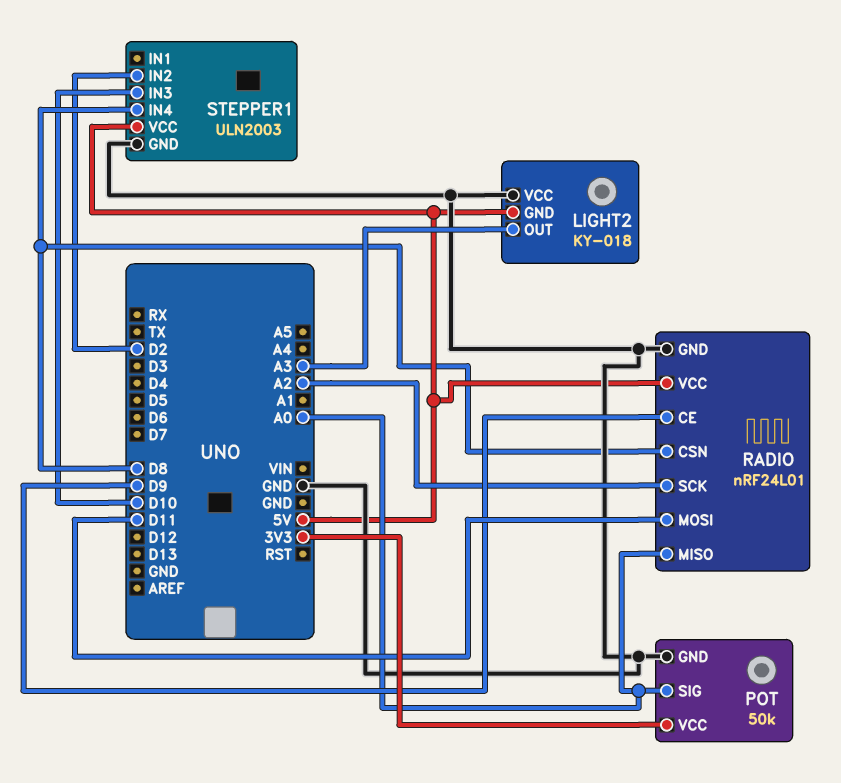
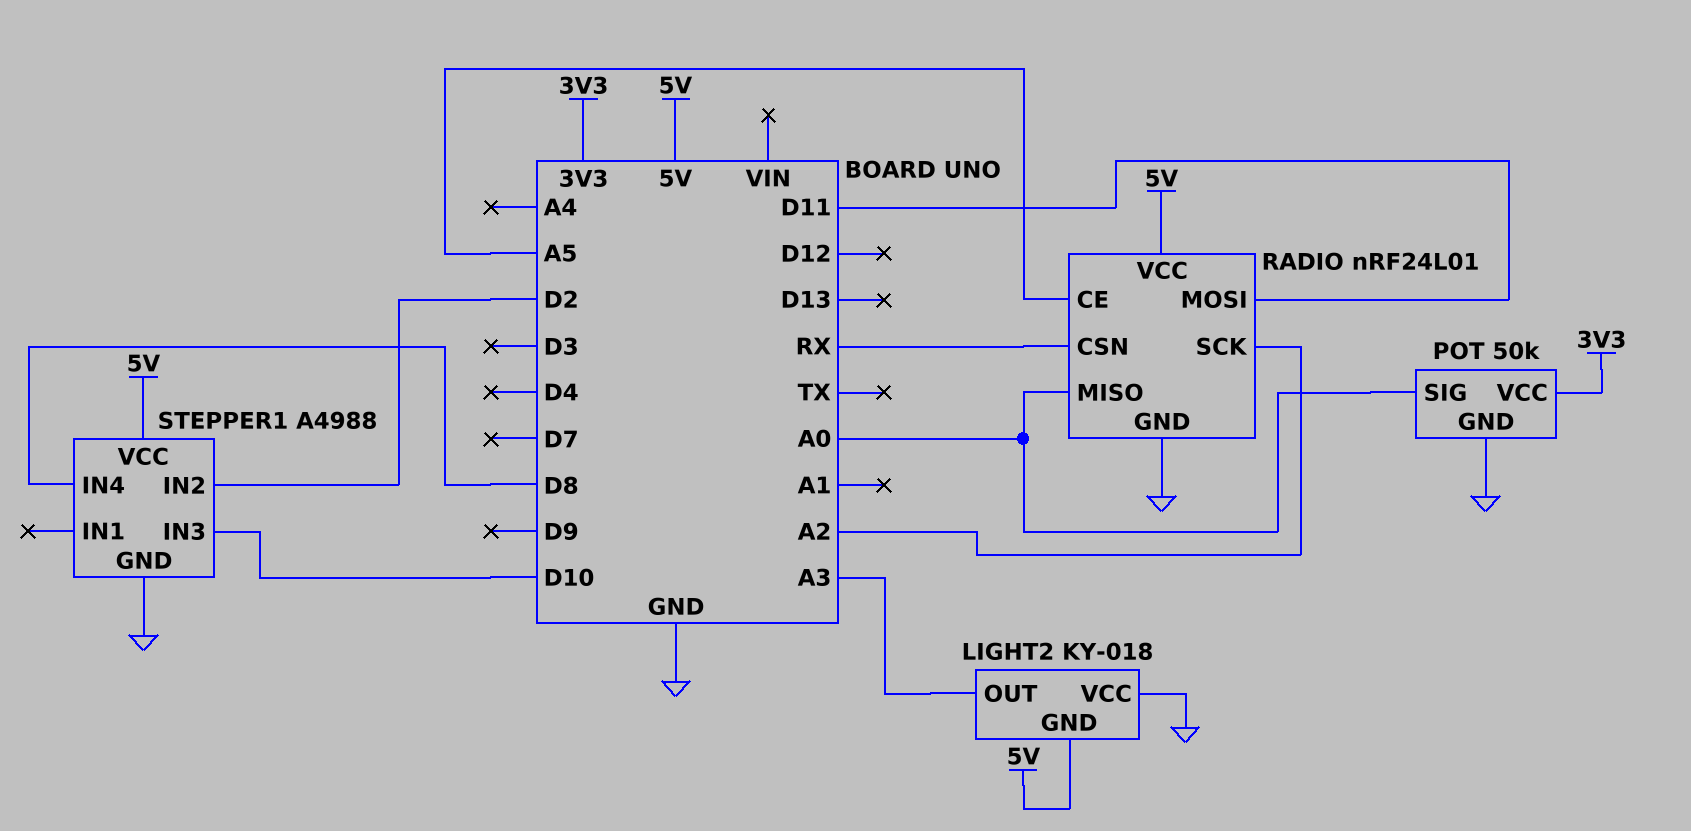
RADIO pin CE: D9 -> A5
RADIO pin CSN: D8 -> RX
STEPPER1: ULN2003 -> A4988

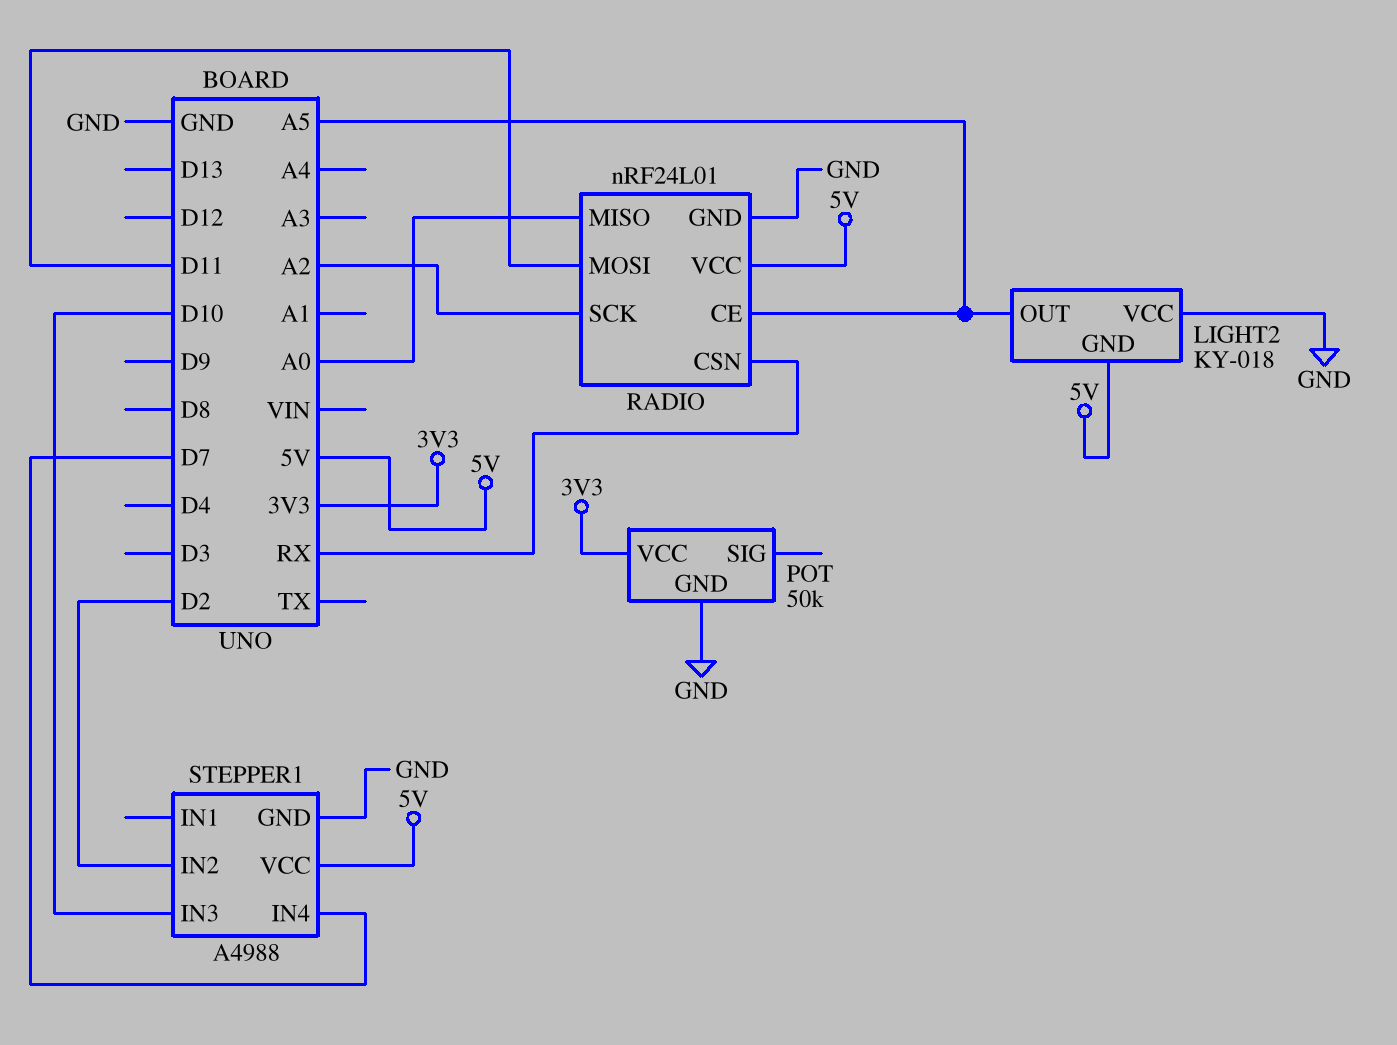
LIGHT2 pin OUT: A3 -> A5
POT pin SIG: A0 -> none
STEPPER1 pin IN4: D8 -> D7

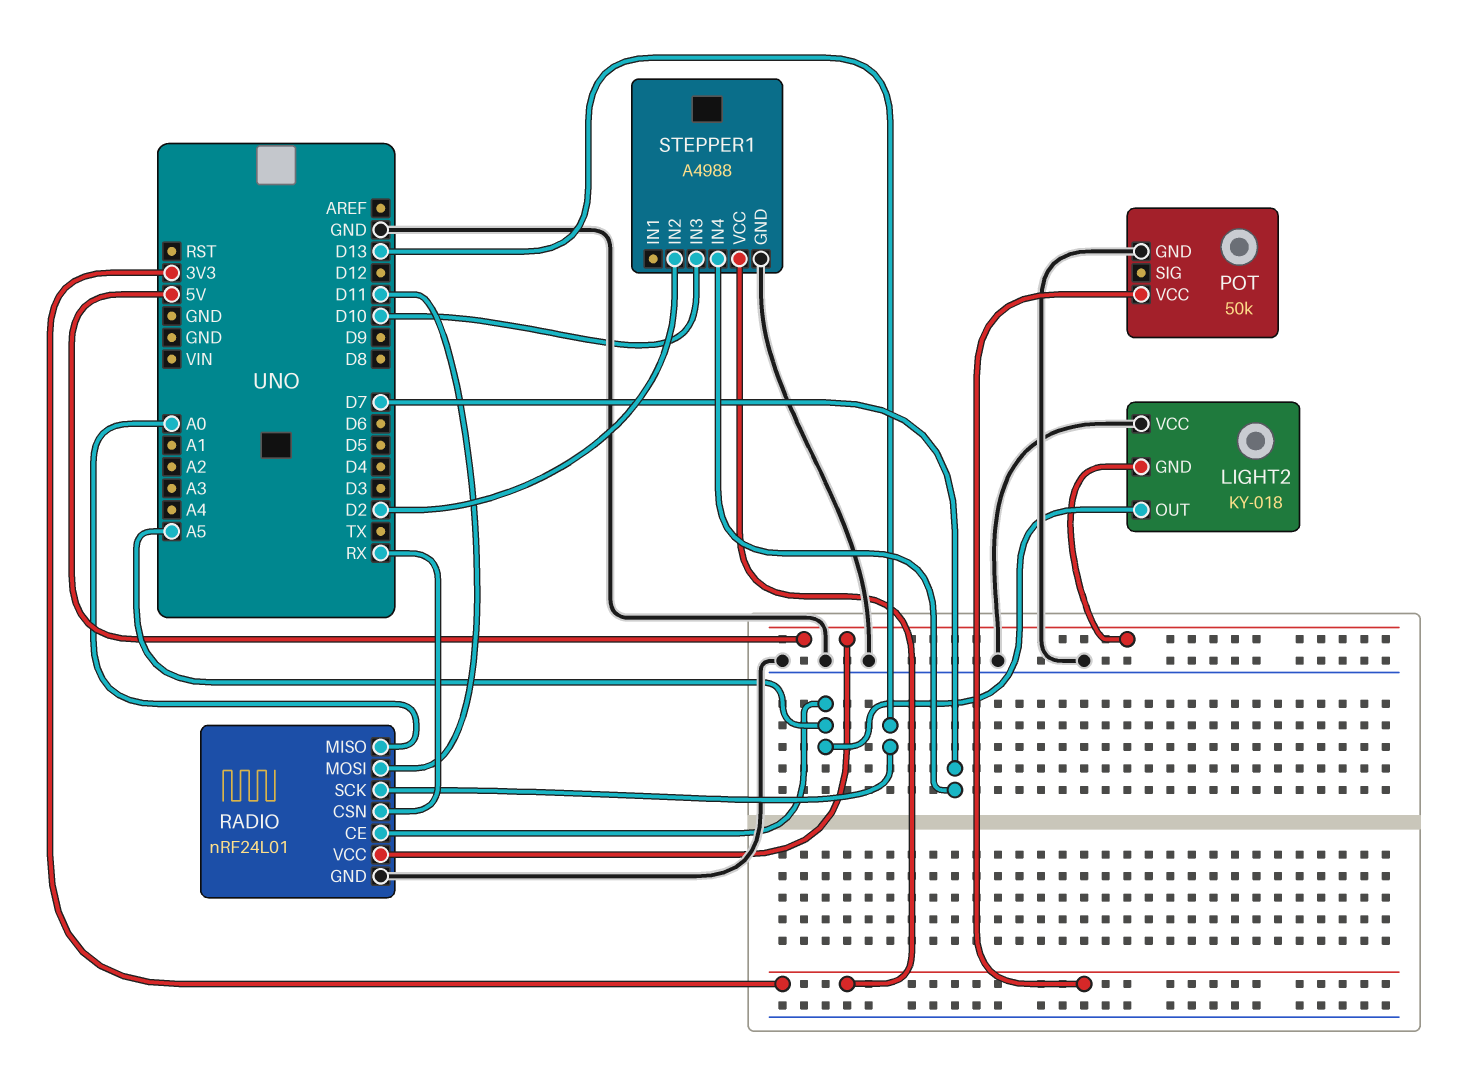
RADIO pin SCK: A2 -> D13
STEPPER1 pin VCC: 5V -> 3V3

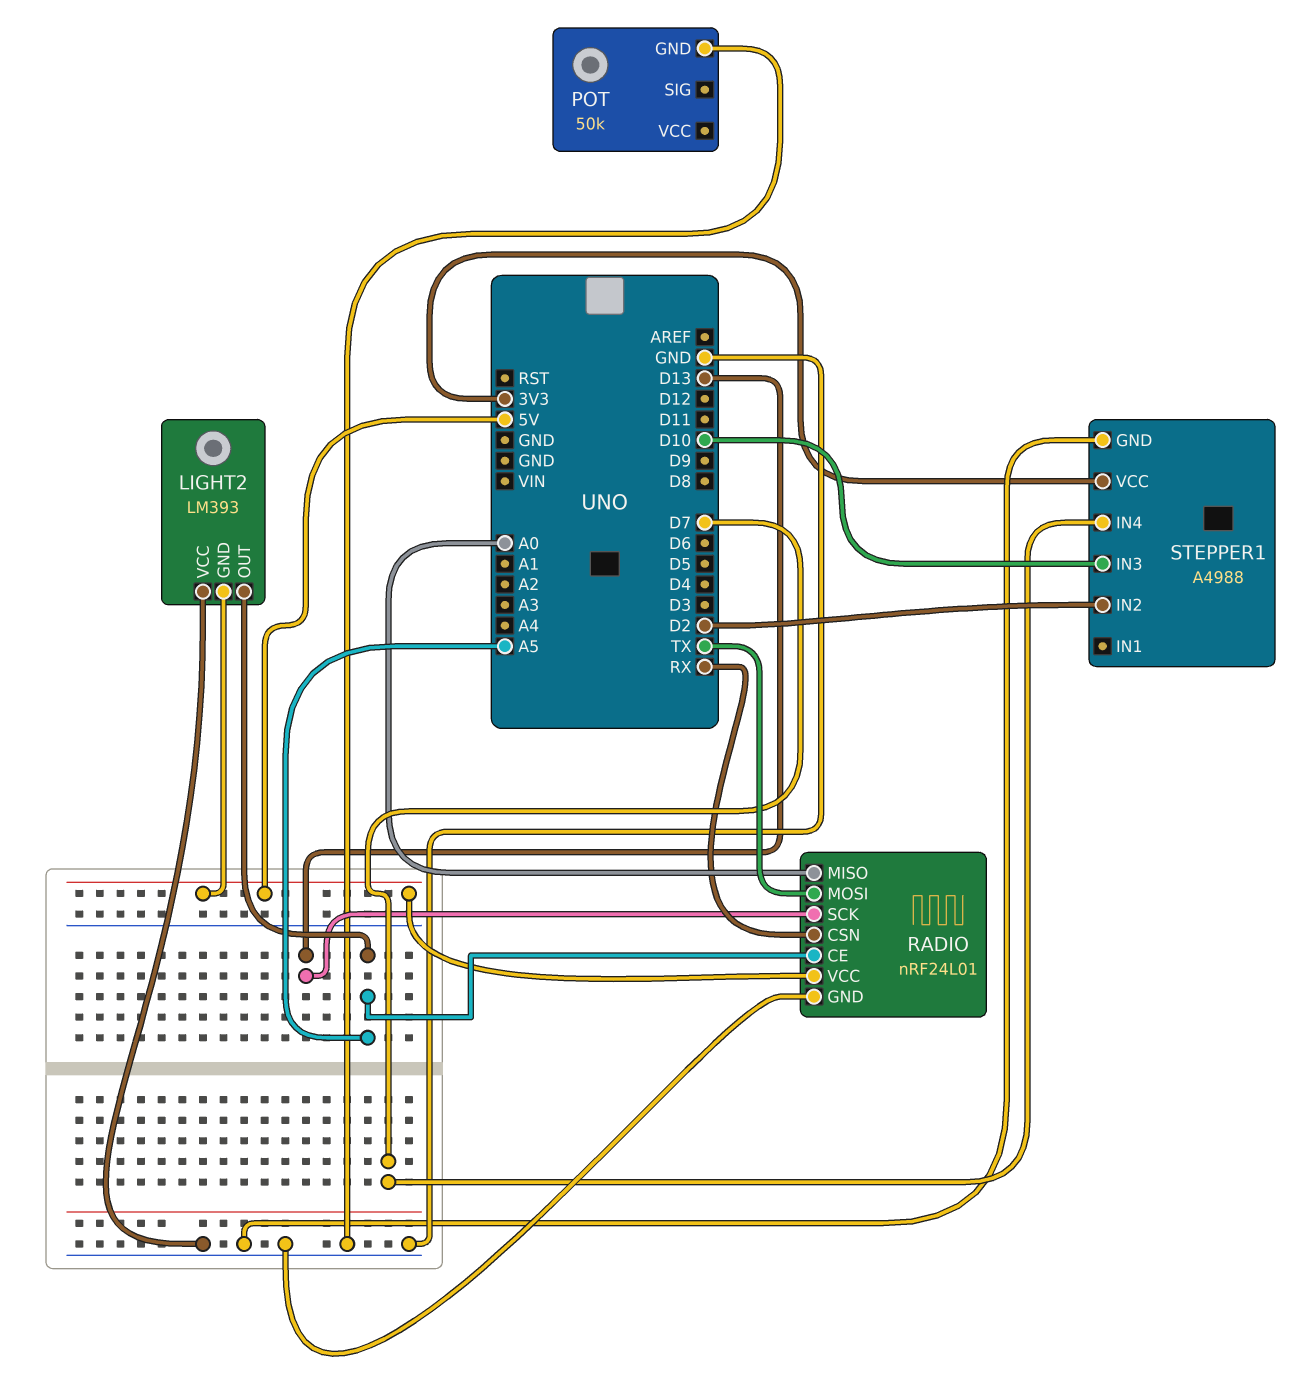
LIGHT2: KY-018 -> LM393
POT pin VCC: 3V3 -> none
RADIO pin MOSI: D11 -> TX

